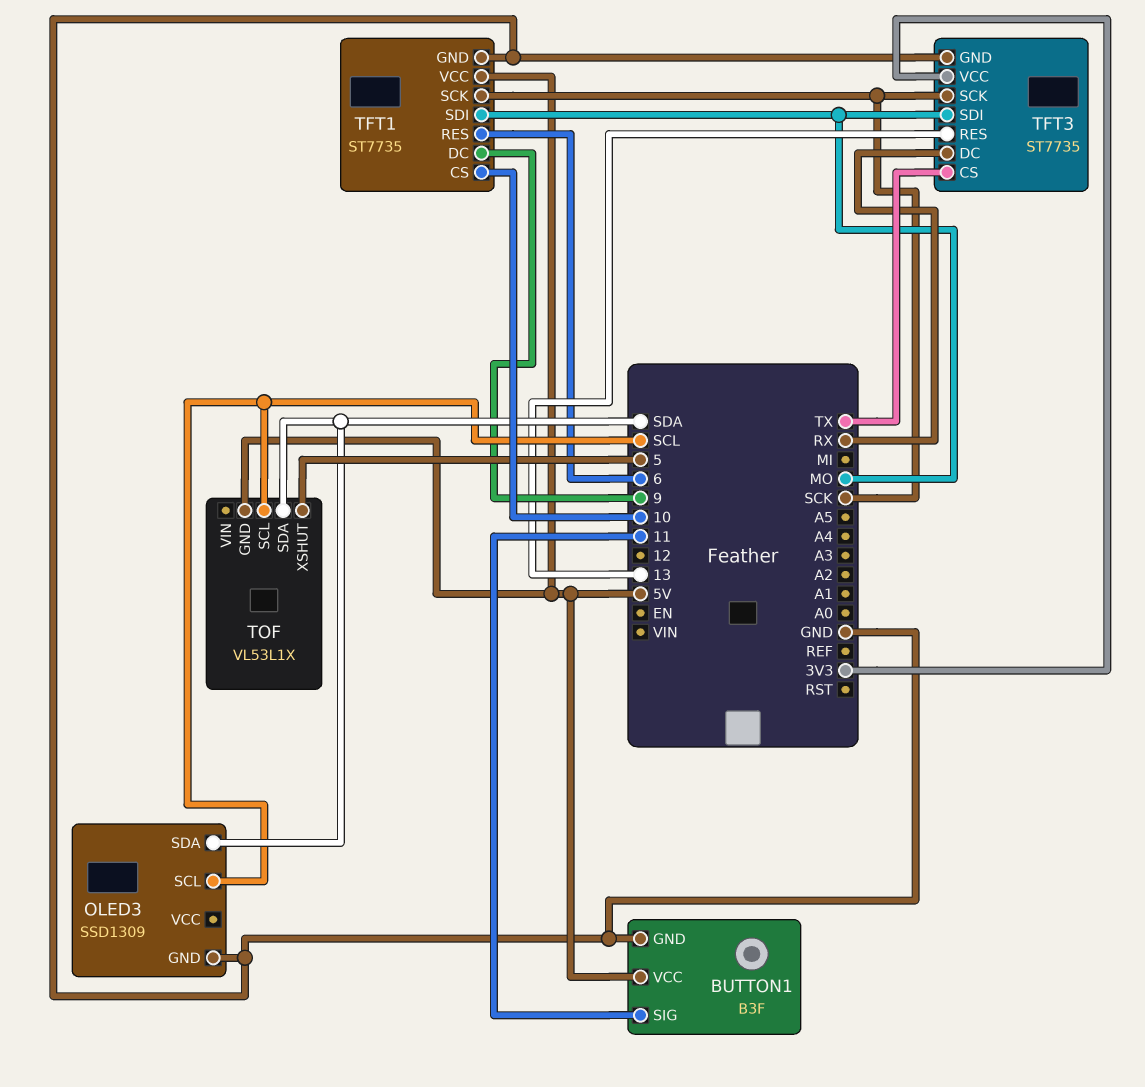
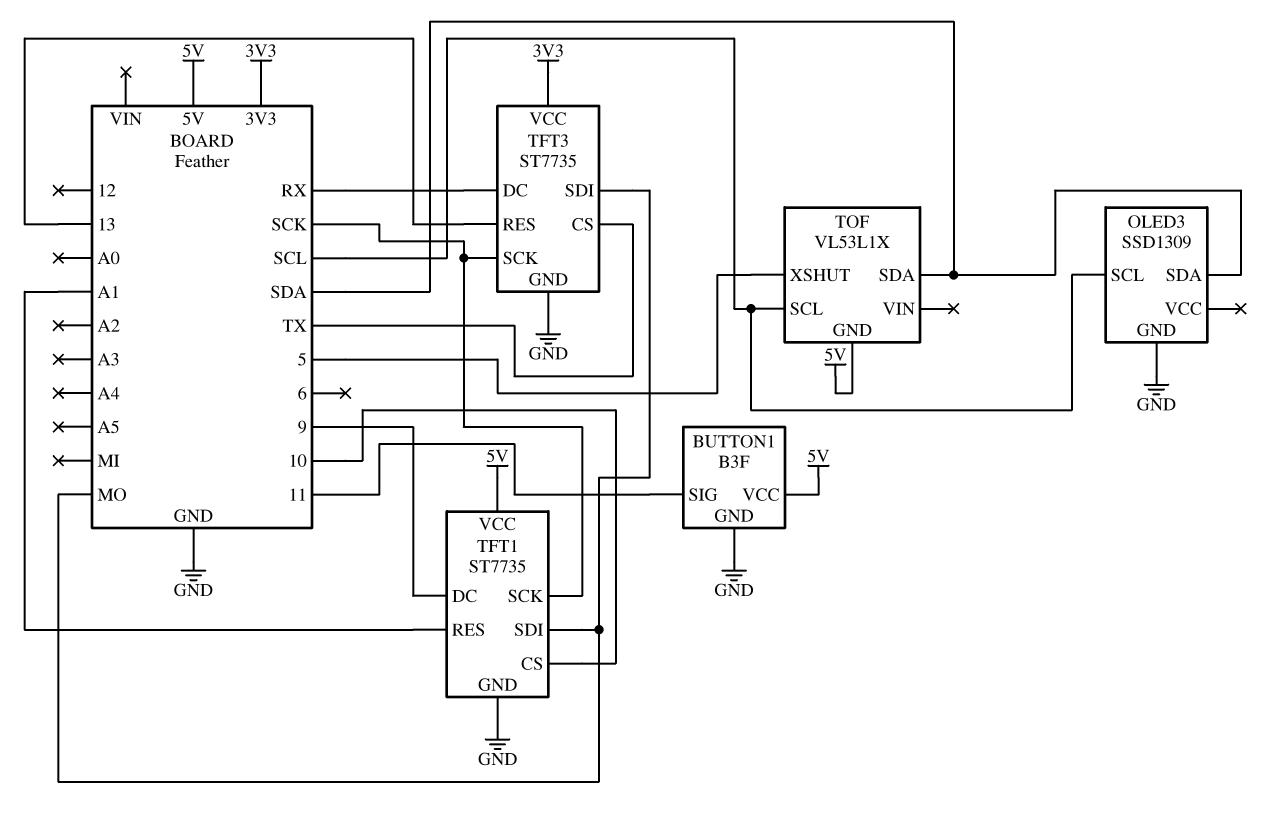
TFT1 pin RES: 6 -> A1

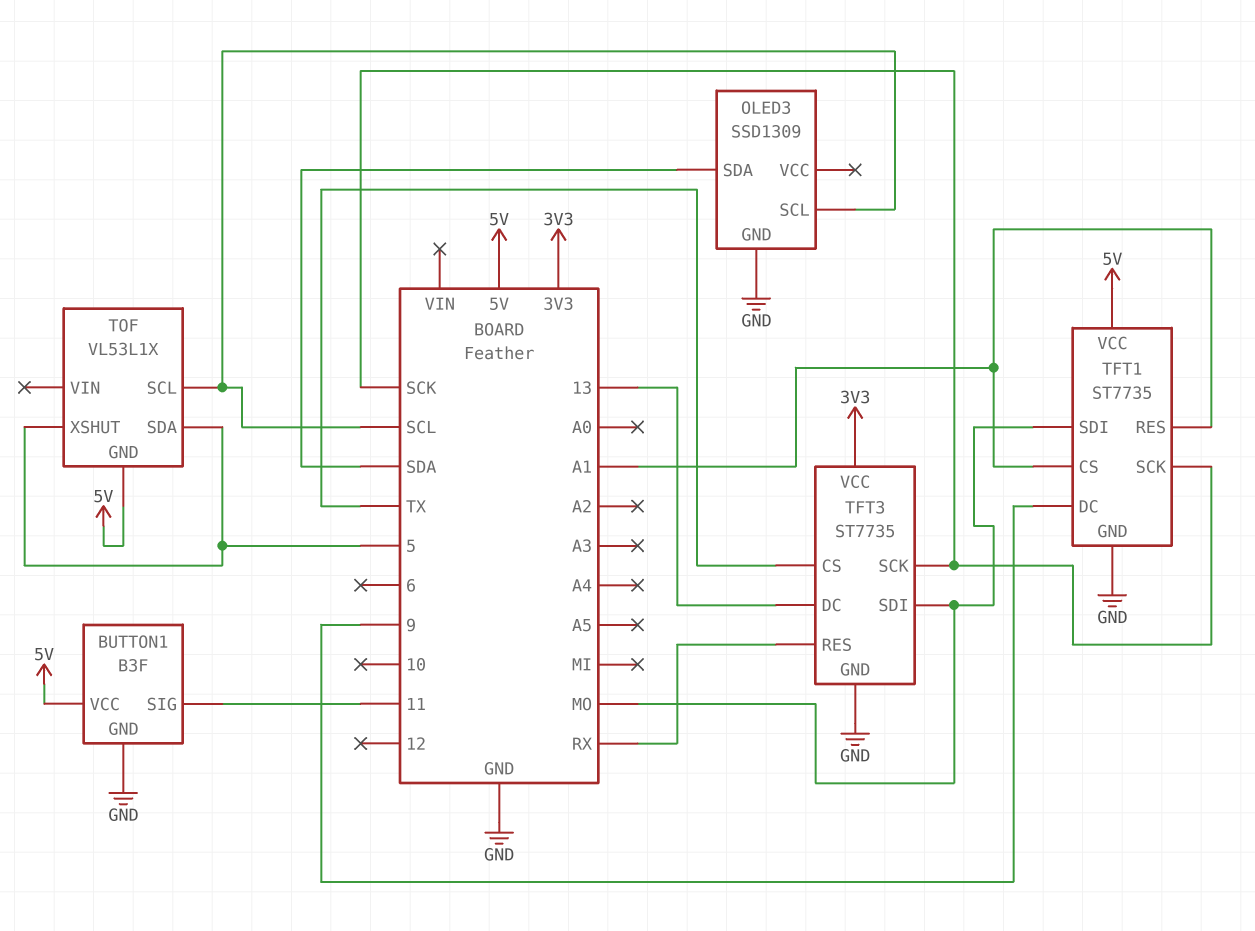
TFT1 pin CS: 10 -> A1
TFT3 pin DC: RX -> 13
TFT3 pin RES: 13 -> RX
TOF pin SDA: SDA -> 5

